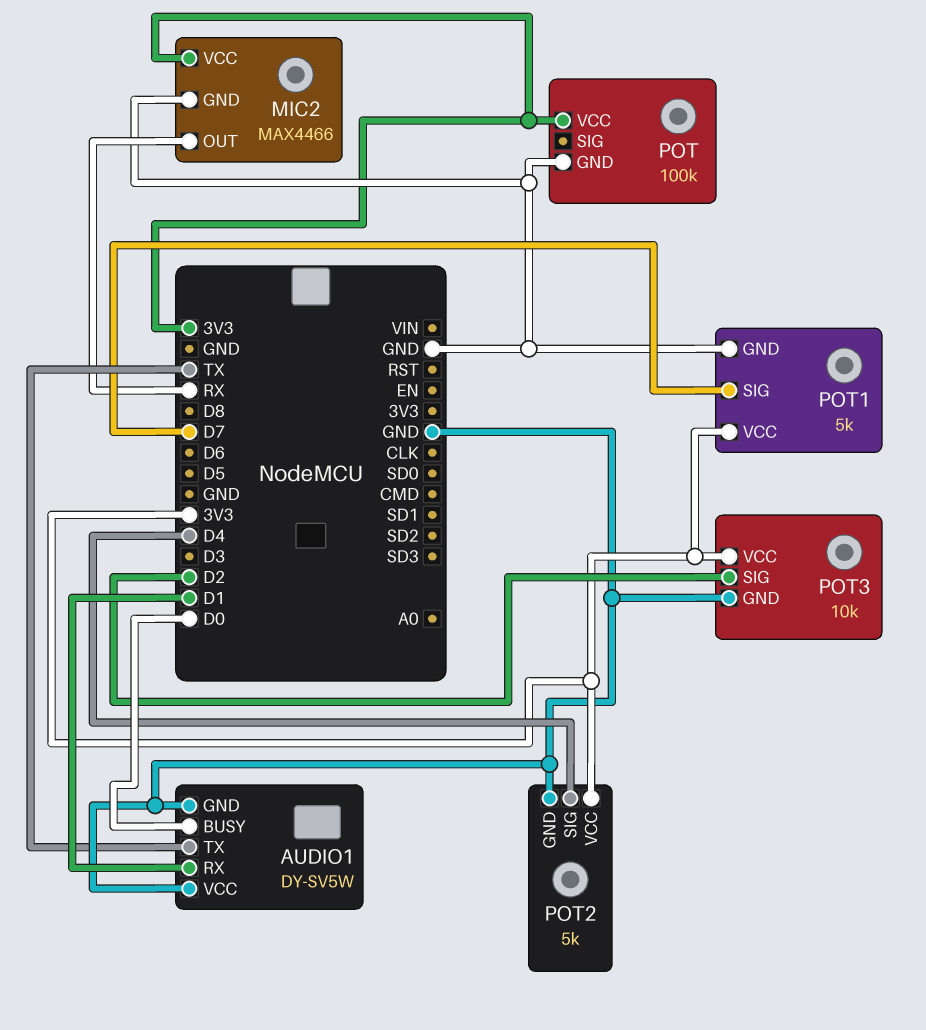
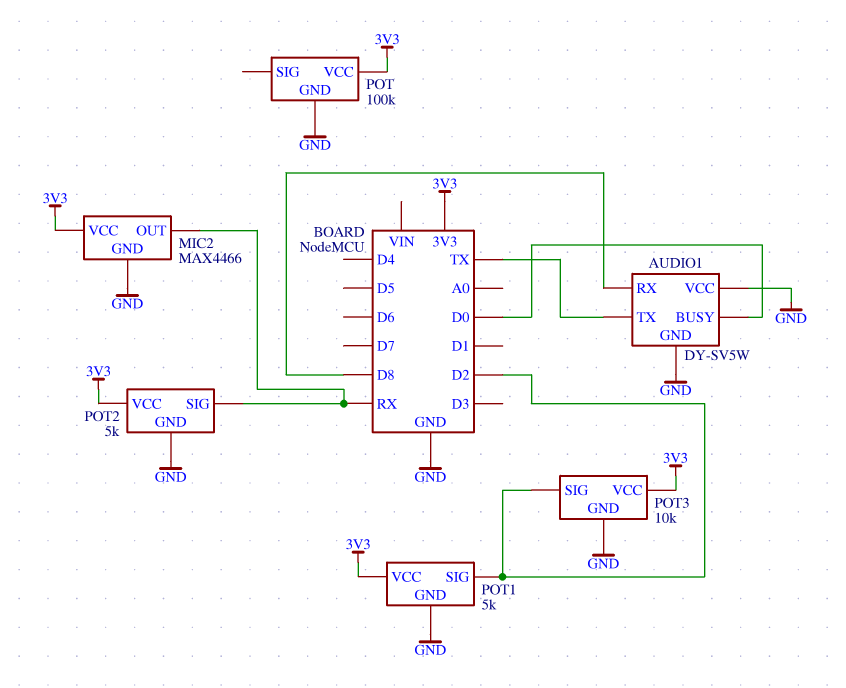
AUDIO1 pin RX: D1 -> D8
POT1 pin SIG: D7 -> D2
POT2 pin SIG: D4 -> RX

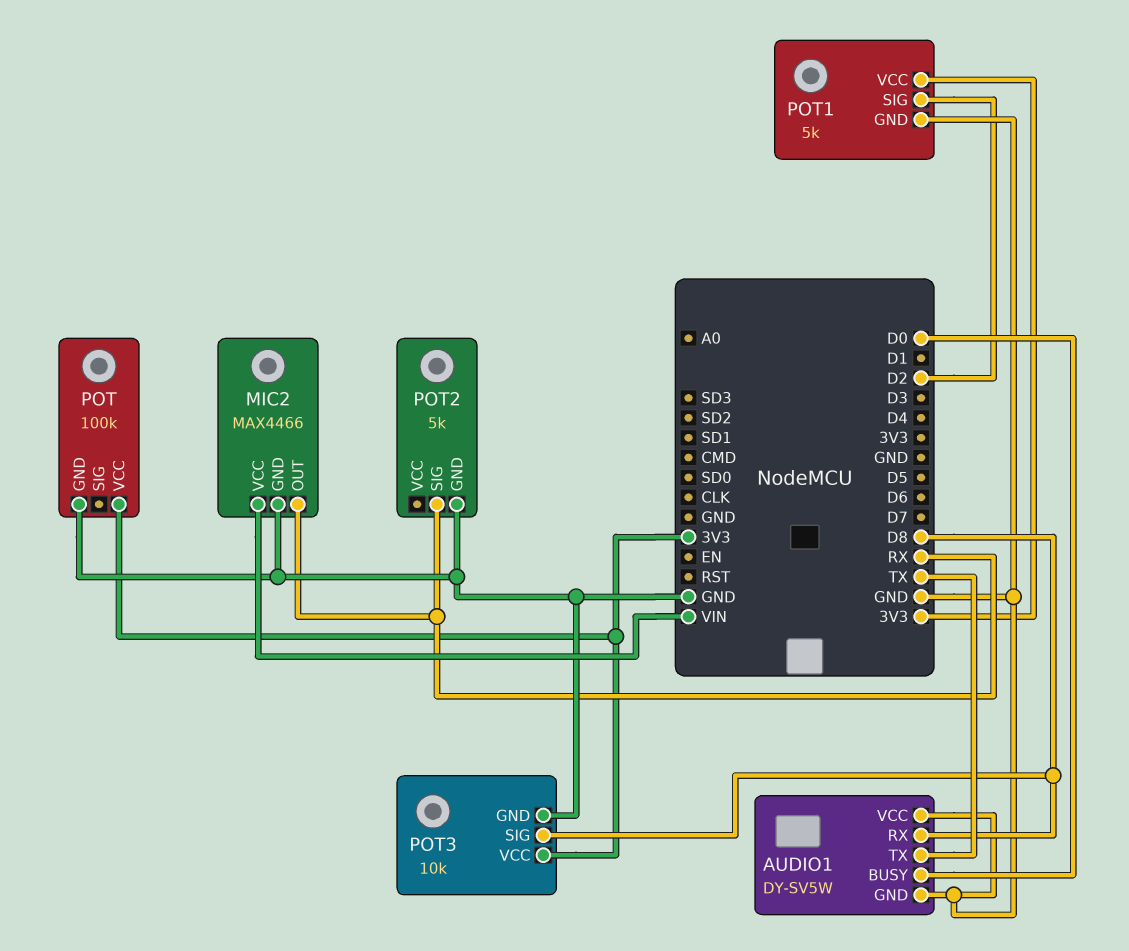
MIC2 pin VCC: 3V3 -> VIN
POT2 pin VCC: 3V3 -> none
POT3 pin SIG: D2 -> D8

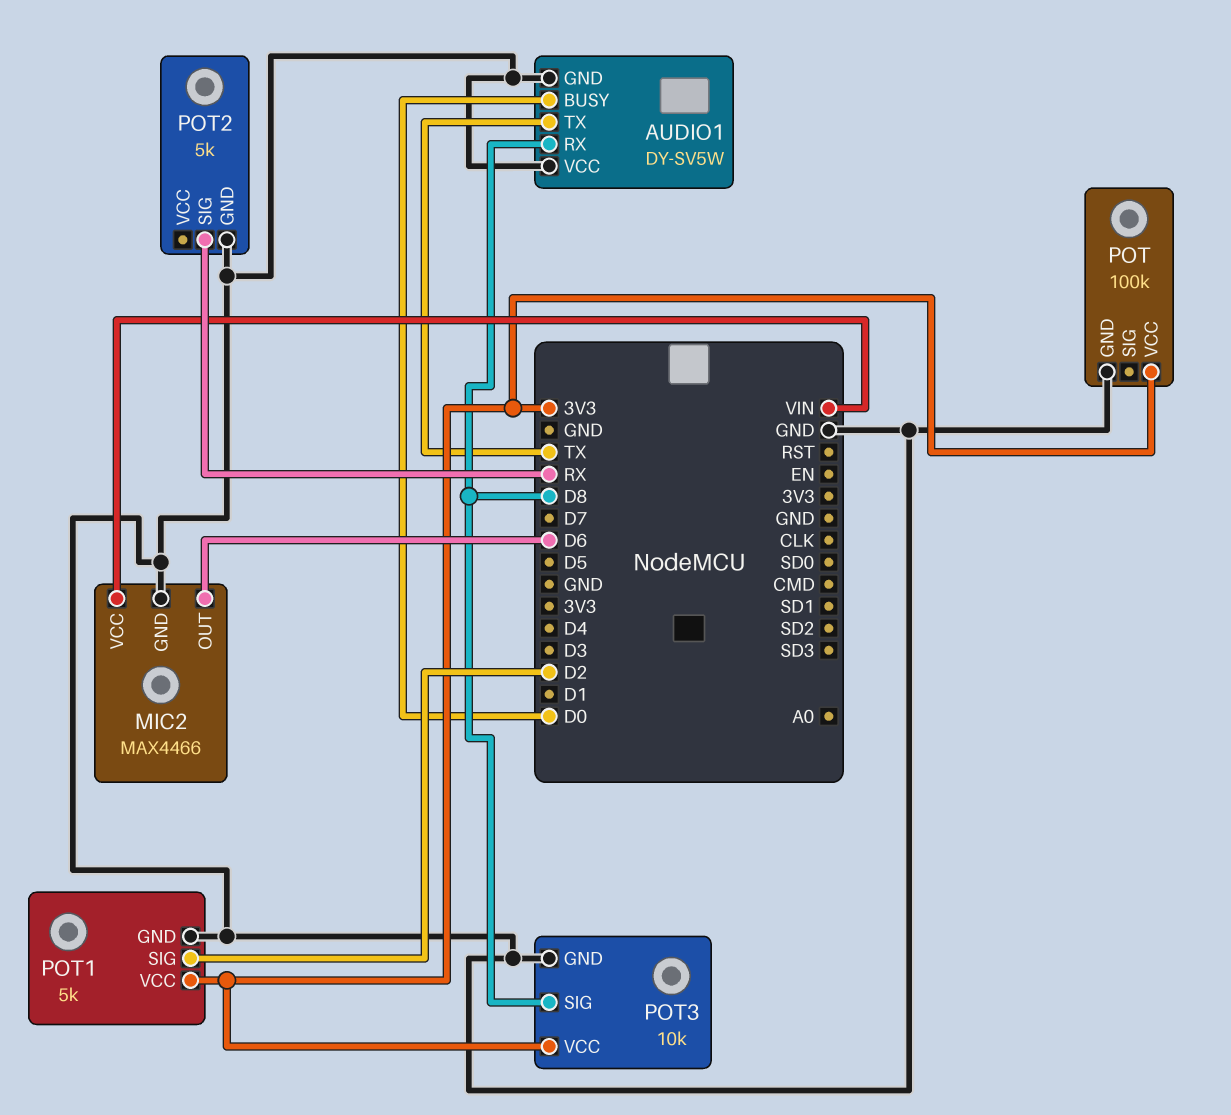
MIC2 pin OUT: RX -> D6

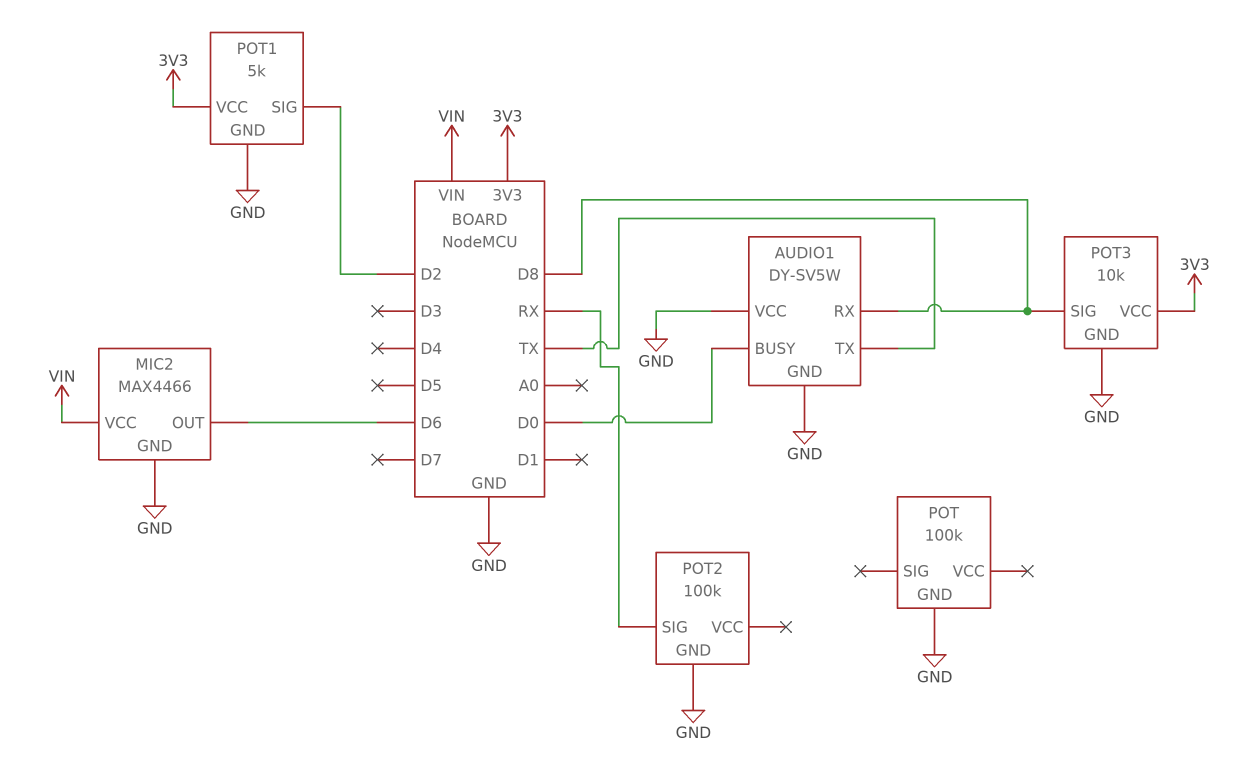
POT pin VCC: 3V3 -> none
POT2: 5k -> 100k

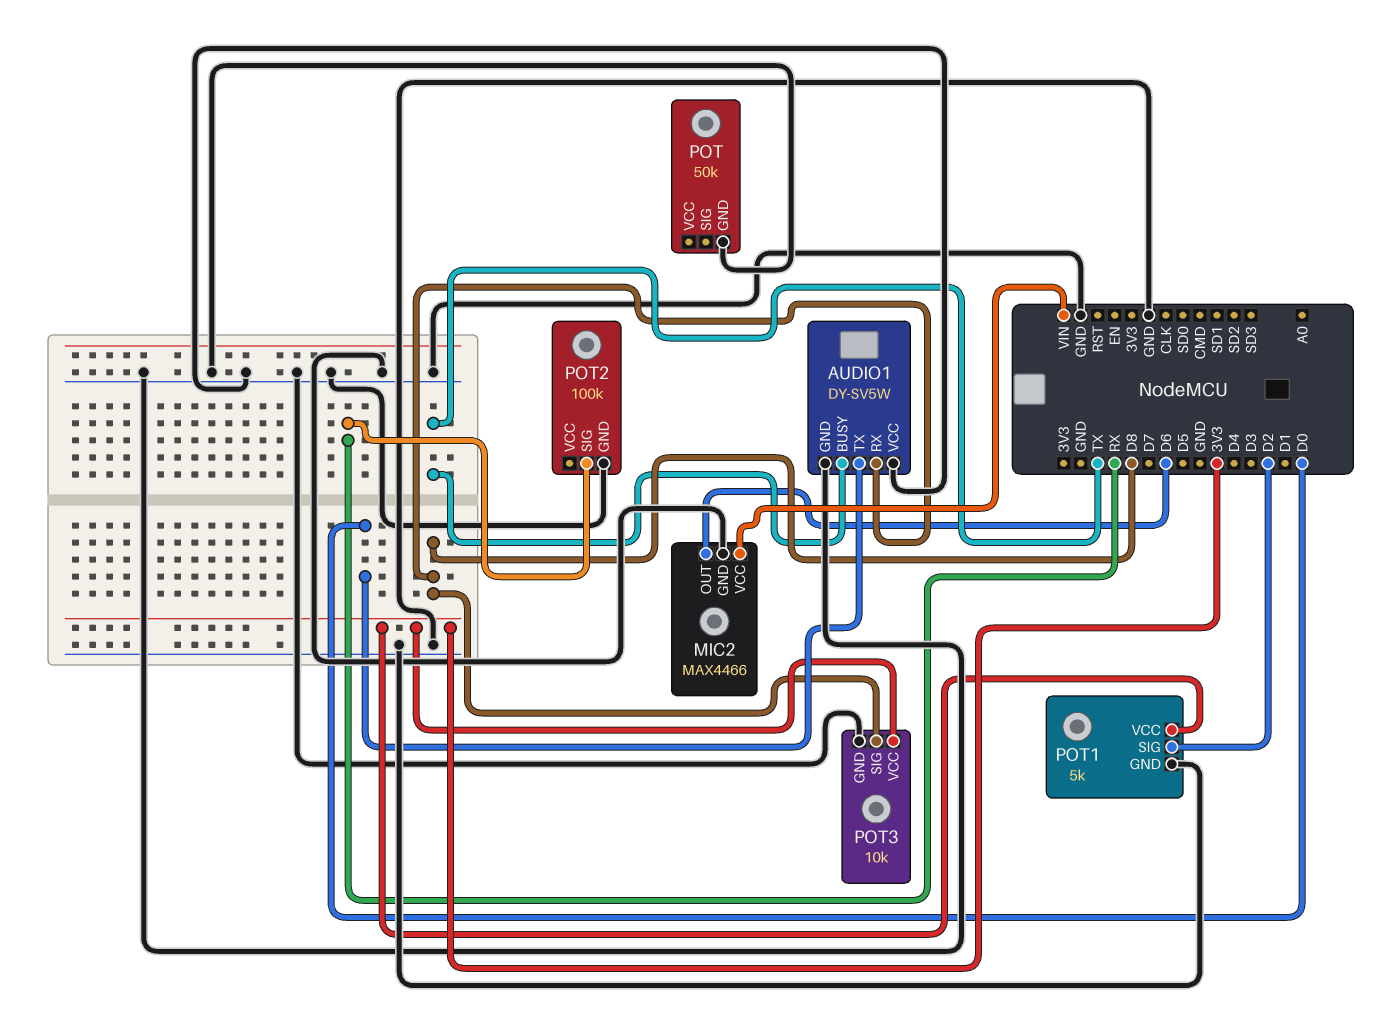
AUDIO1 pin BUSY: D0 -> TX
AUDIO1 pin TX: TX -> D0
POT: 100k -> 50k

